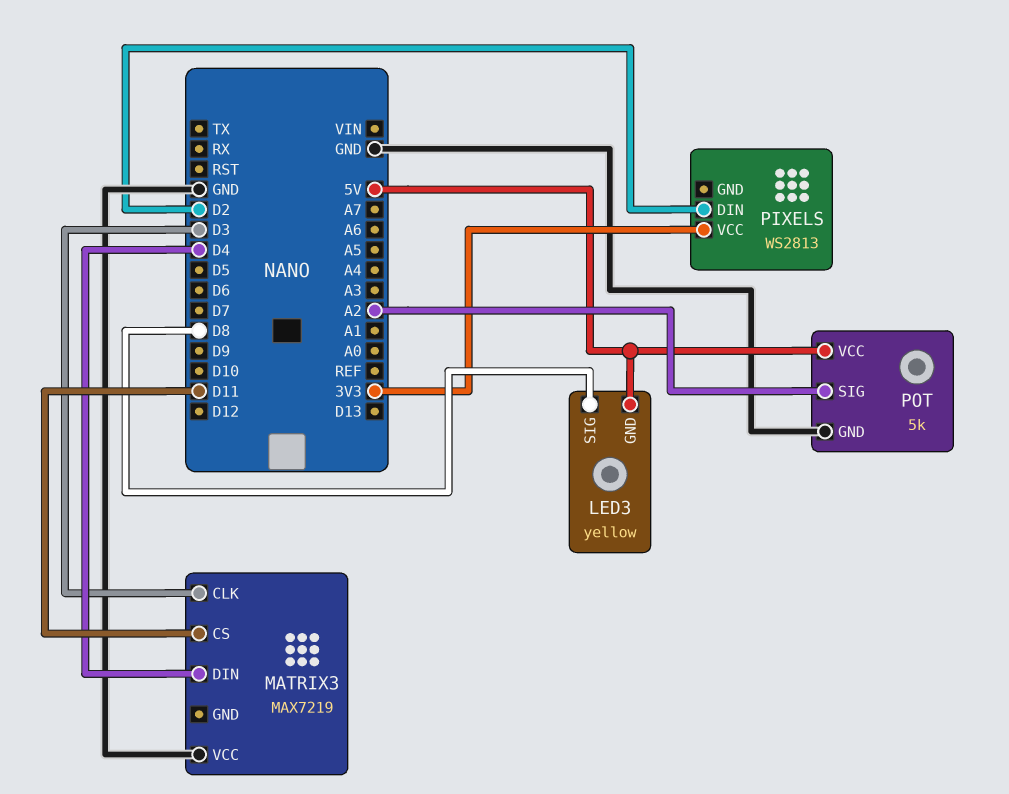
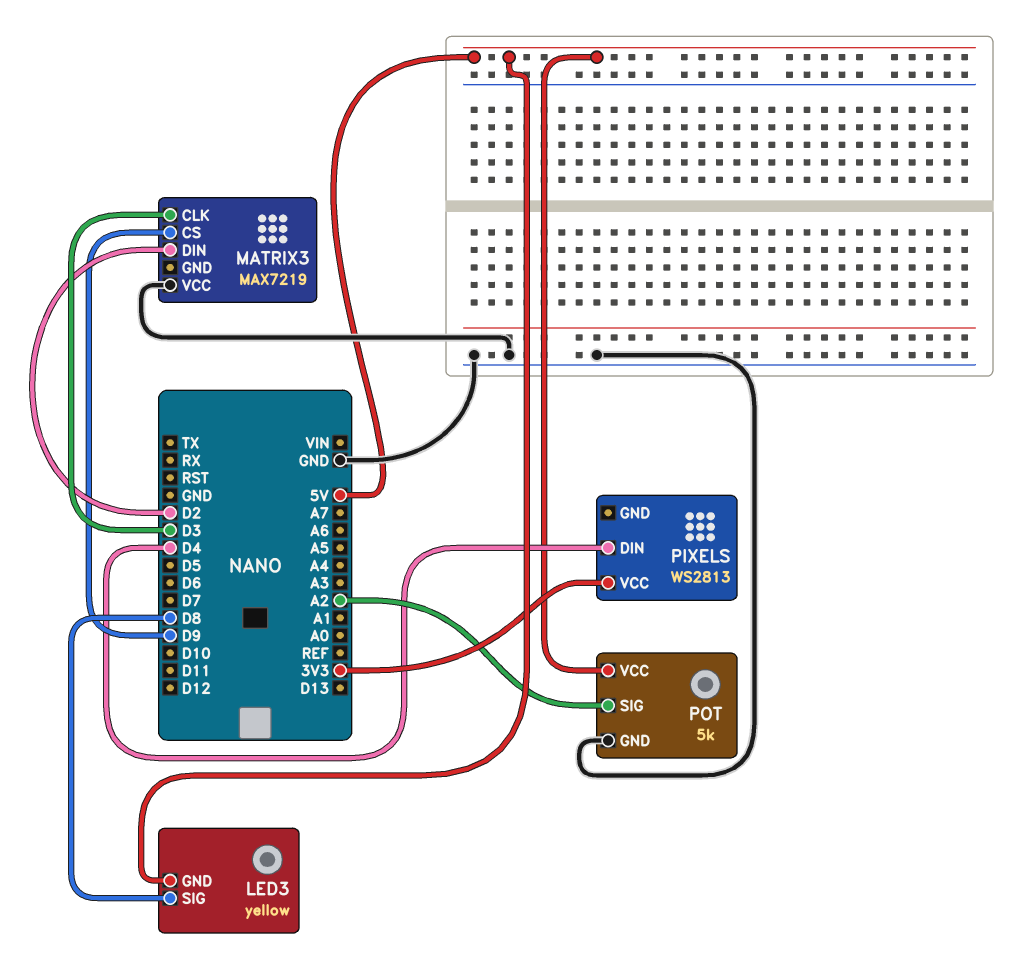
MATRIX3 pin CS: D11 -> D9
MATRIX3 pin DIN: D4 -> D2
PIXELS pin DIN: D2 -> D4

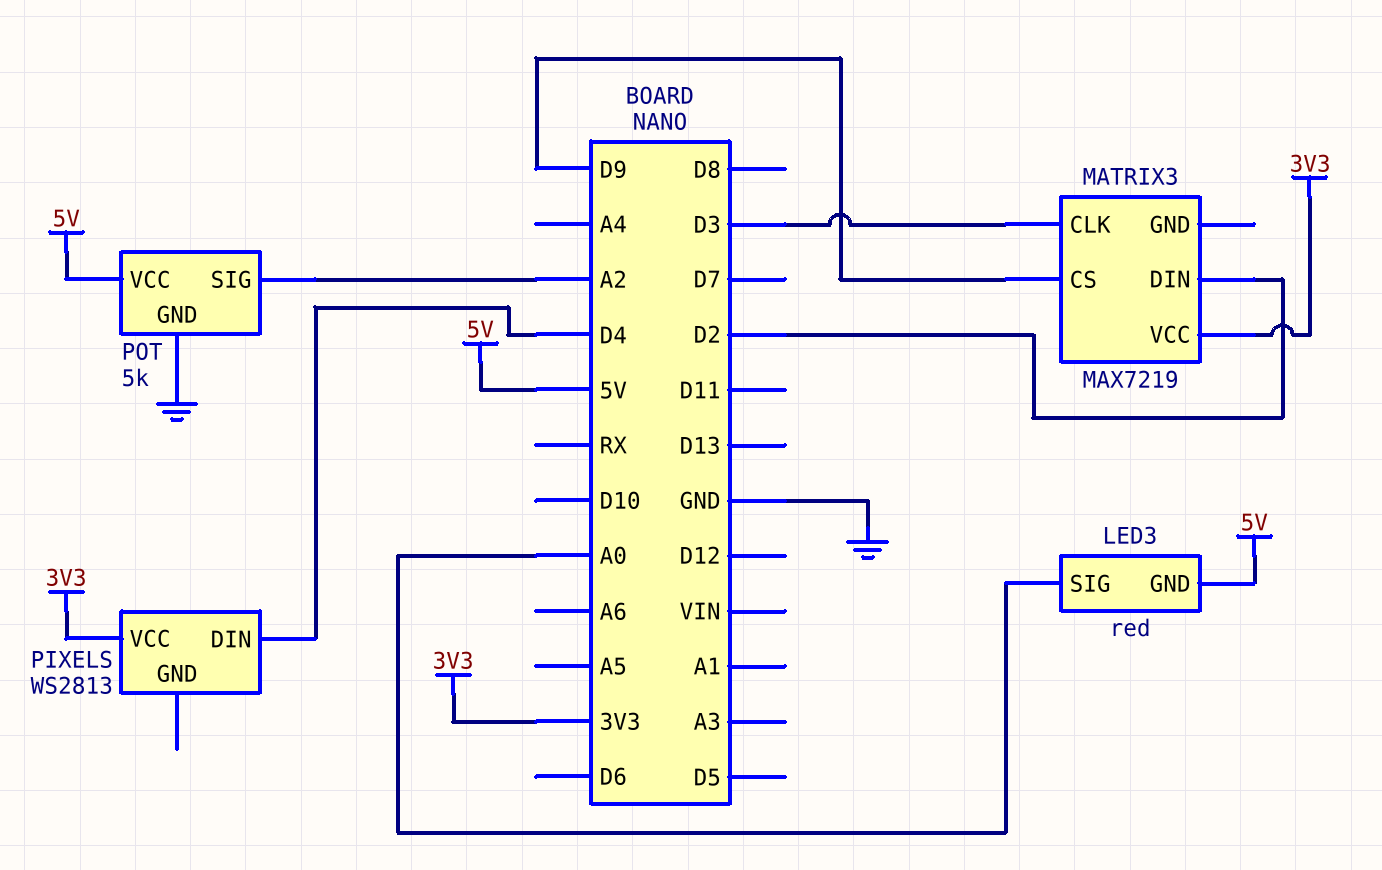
LED3: yellow -> red
LED3 pin SIG: D8 -> A0
MATRIX3 pin VCC: GND -> 3V3

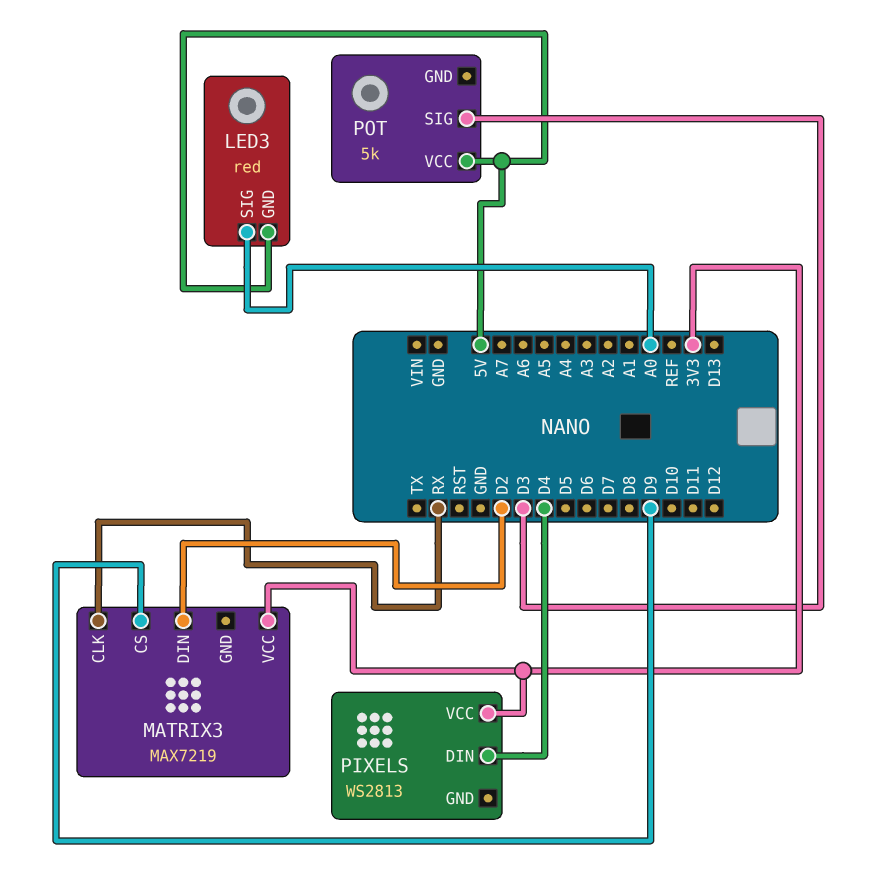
MATRIX3 pin CLK: D3 -> RX
POT pin GND: GND -> none
POT pin SIG: A2 -> D3

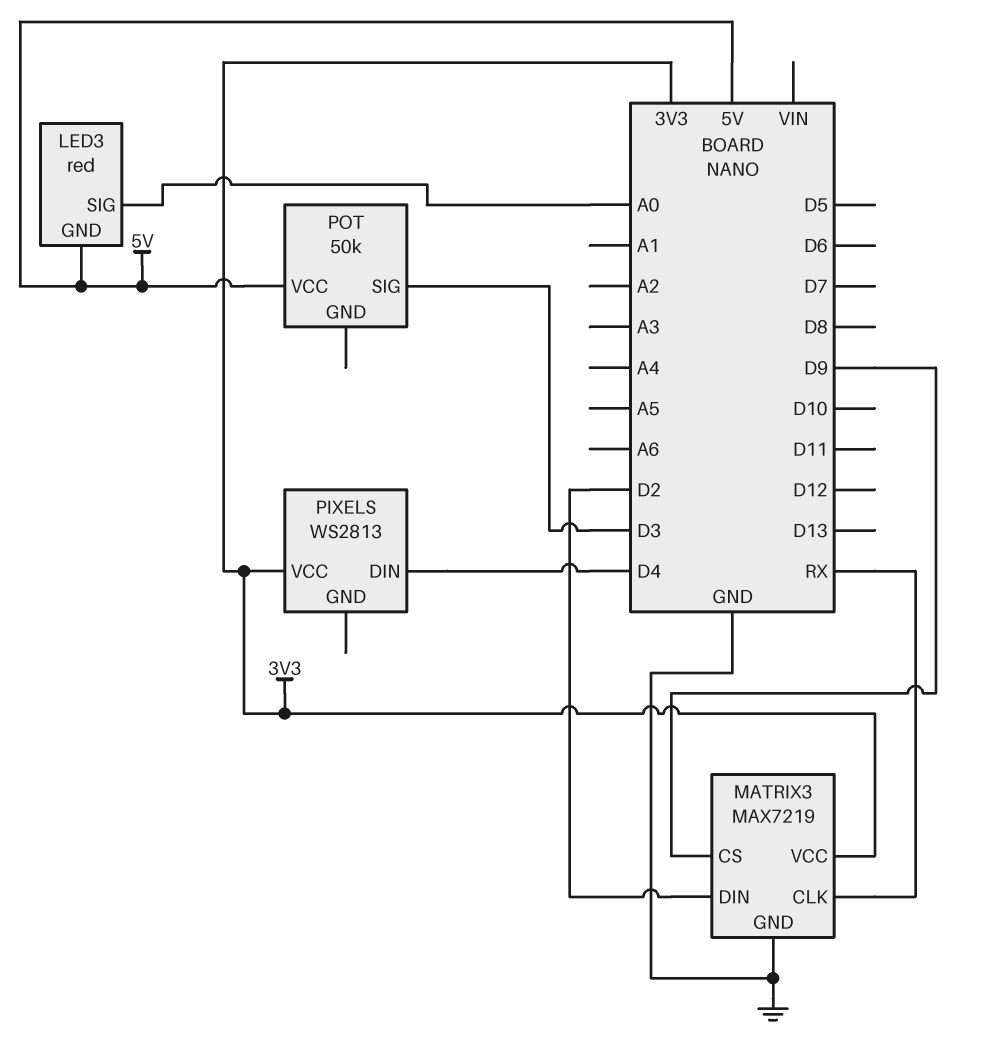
MATRIX3 pin GND: none -> GND
POT: 5k -> 50k

